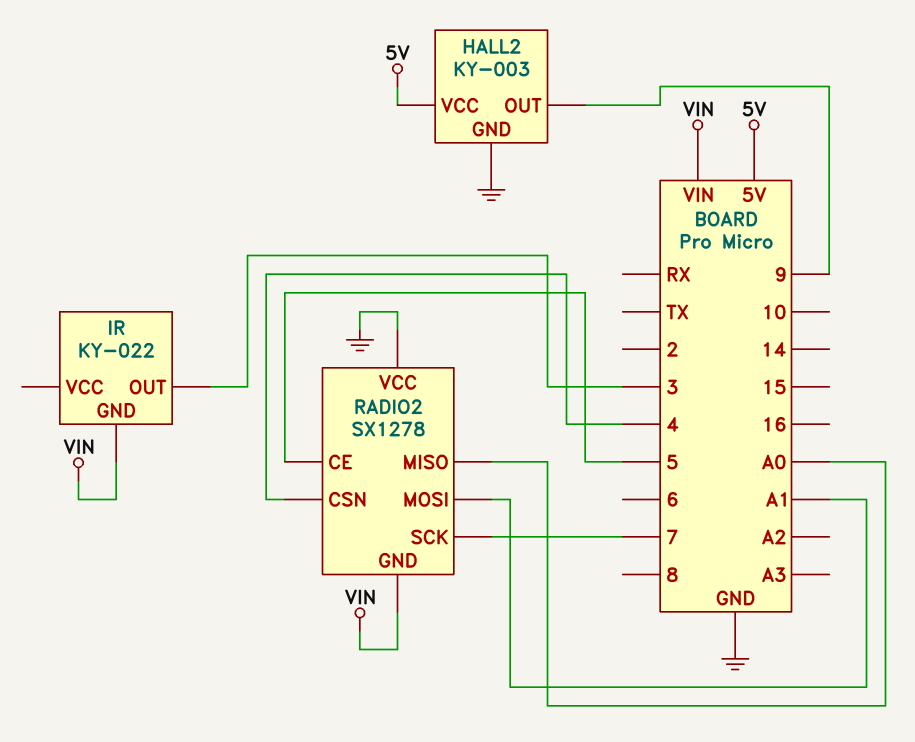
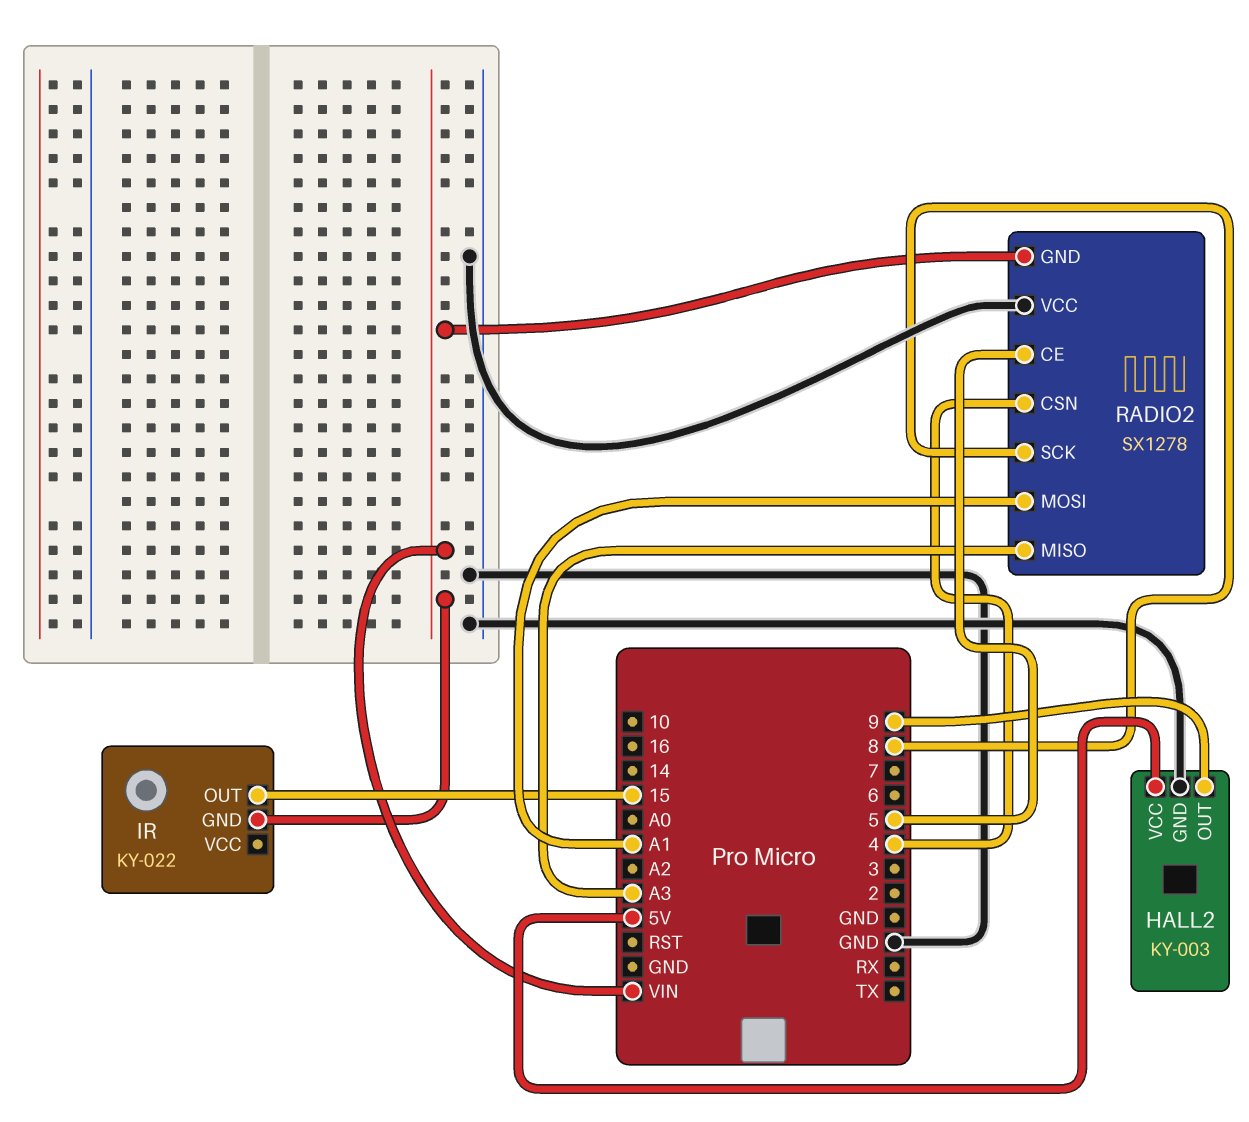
IR pin OUT: 3 -> 15
RADIO2 pin MISO: A0 -> A3
RADIO2 pin SCK: 7 -> 8

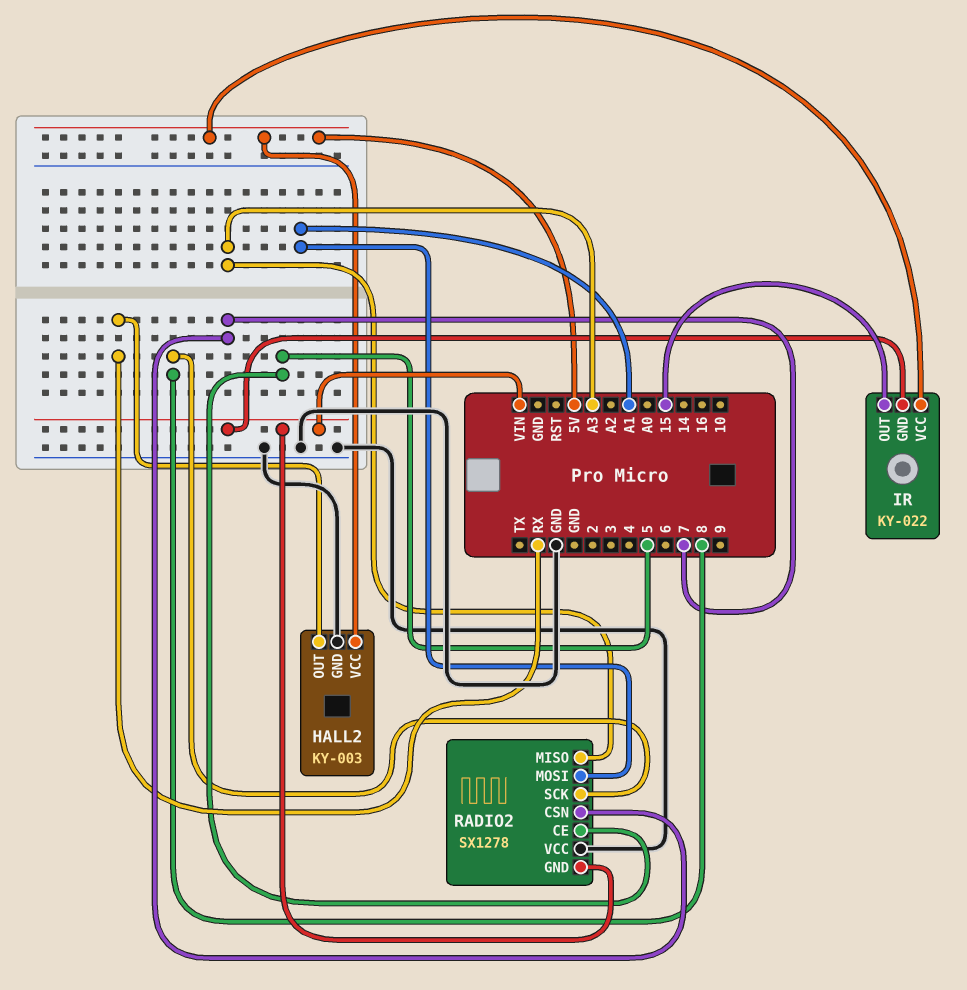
HALL2 pin OUT: 9 -> RX
IR pin VCC: none -> 5V
RADIO2 pin CSN: 4 -> 7

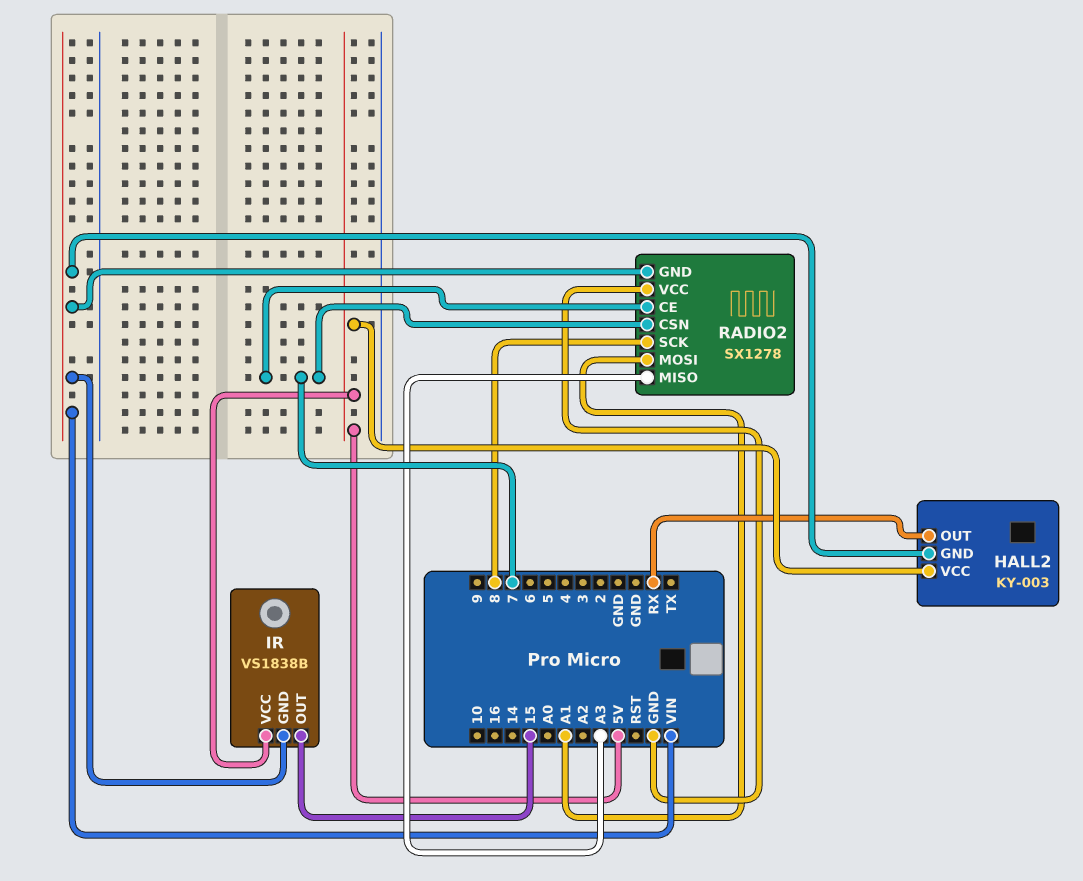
HALL2 pin GND: GND -> VIN
IR: KY-022 -> VS1838B
RADIO2 pin CE: 5 -> 7

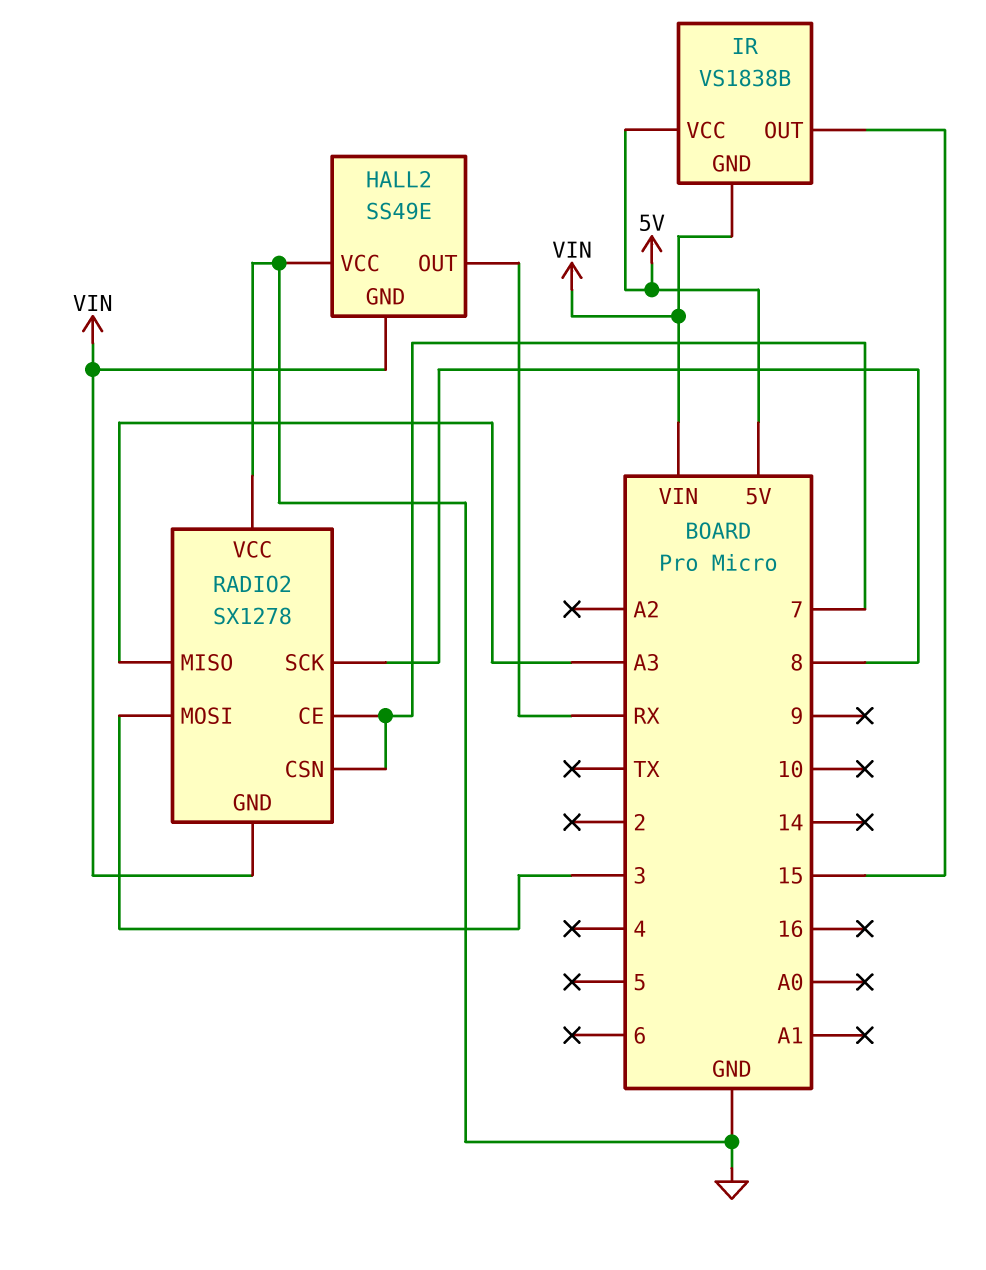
HALL2: KY-003 -> SS49E
HALL2 pin VCC: 5V -> GND
RADIO2 pin MOSI: A1 -> 3

